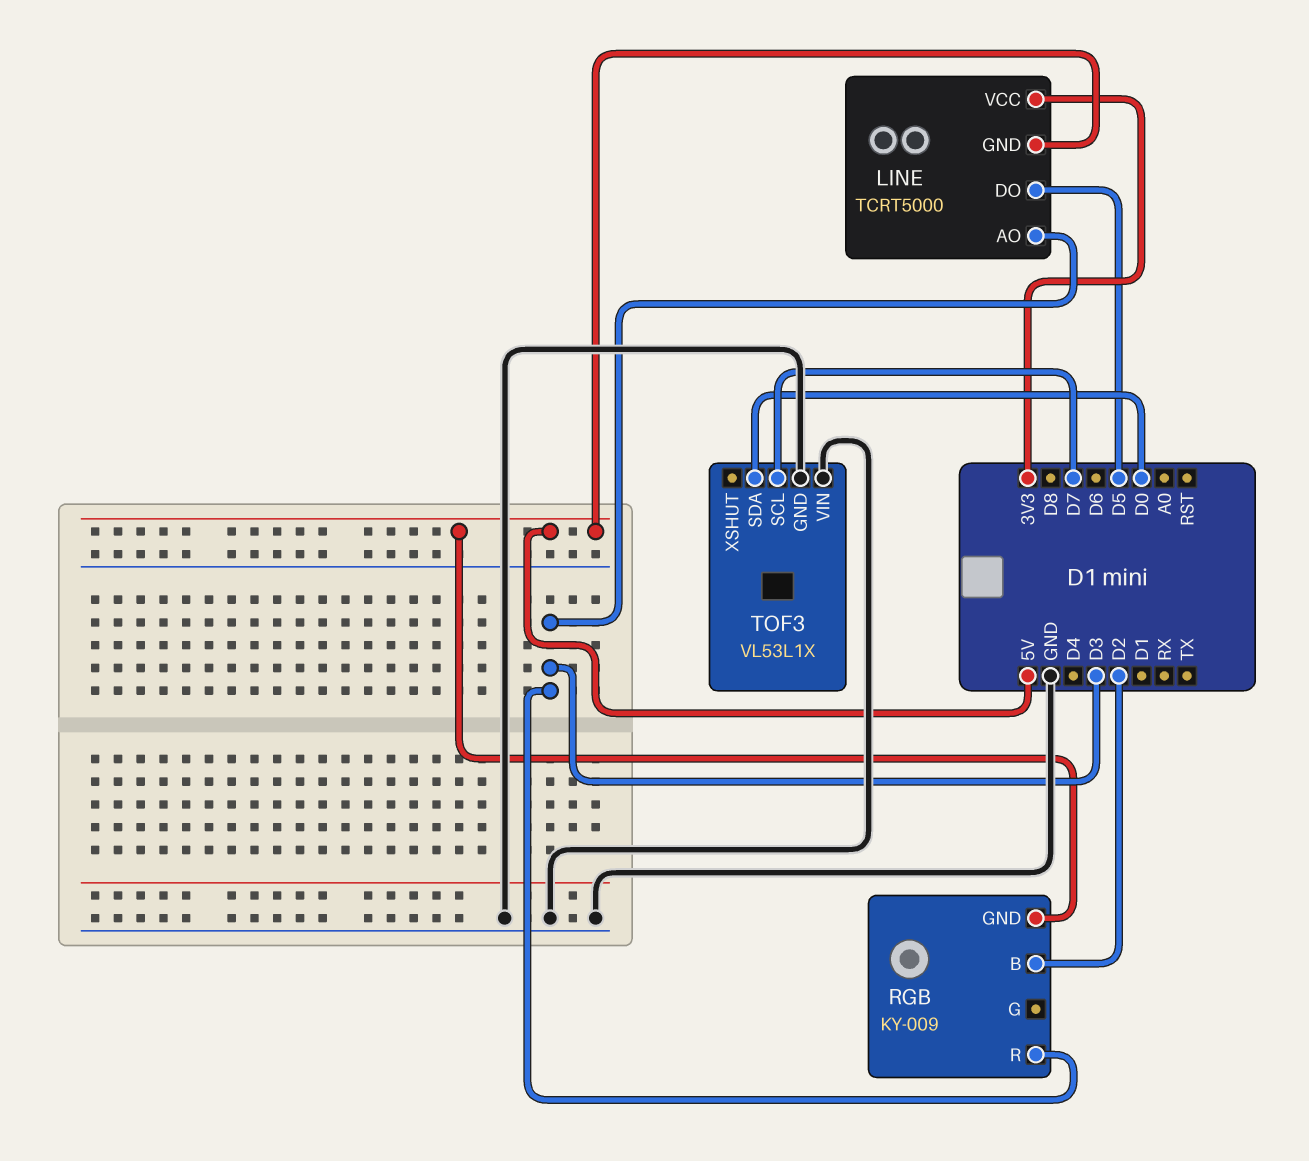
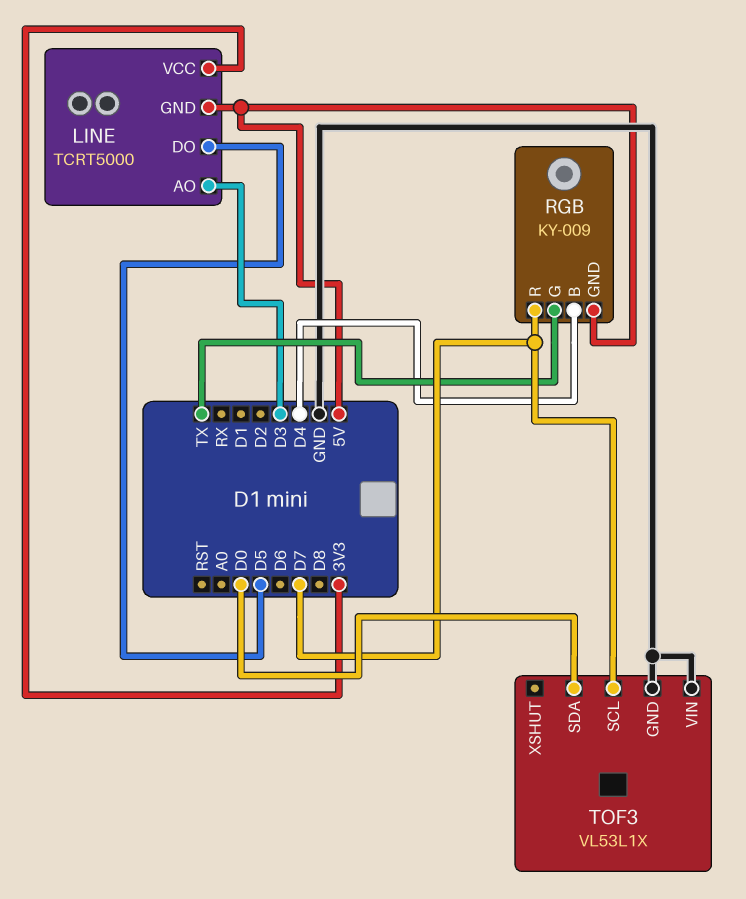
RGB pin B: D2 -> D4
RGB pin G: none -> TX
RGB pin R: D3 -> D7

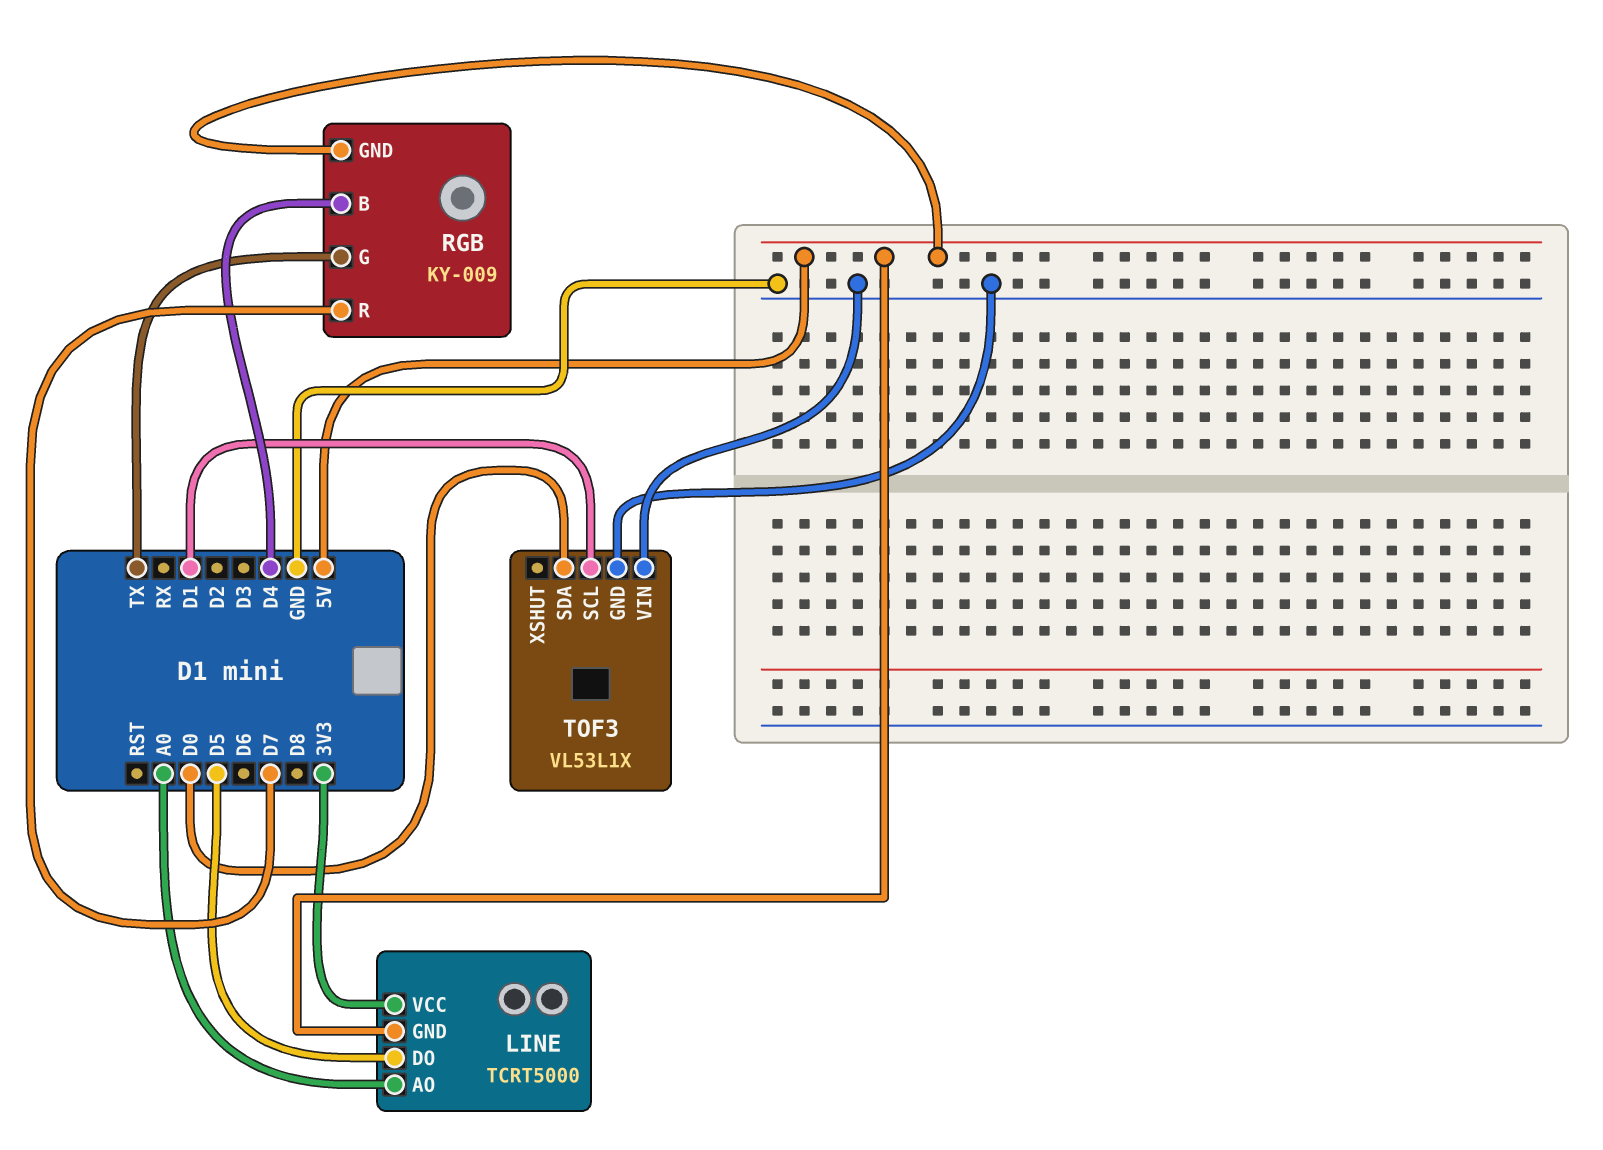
LINE pin AO: D3 -> A0
TOF3 pin SCL: D7 -> D1

